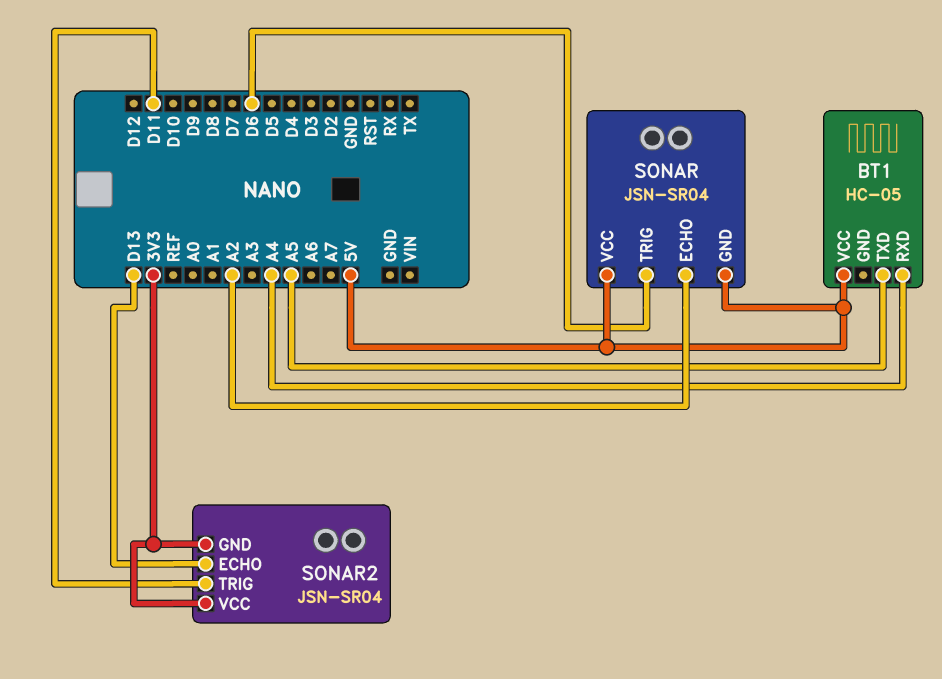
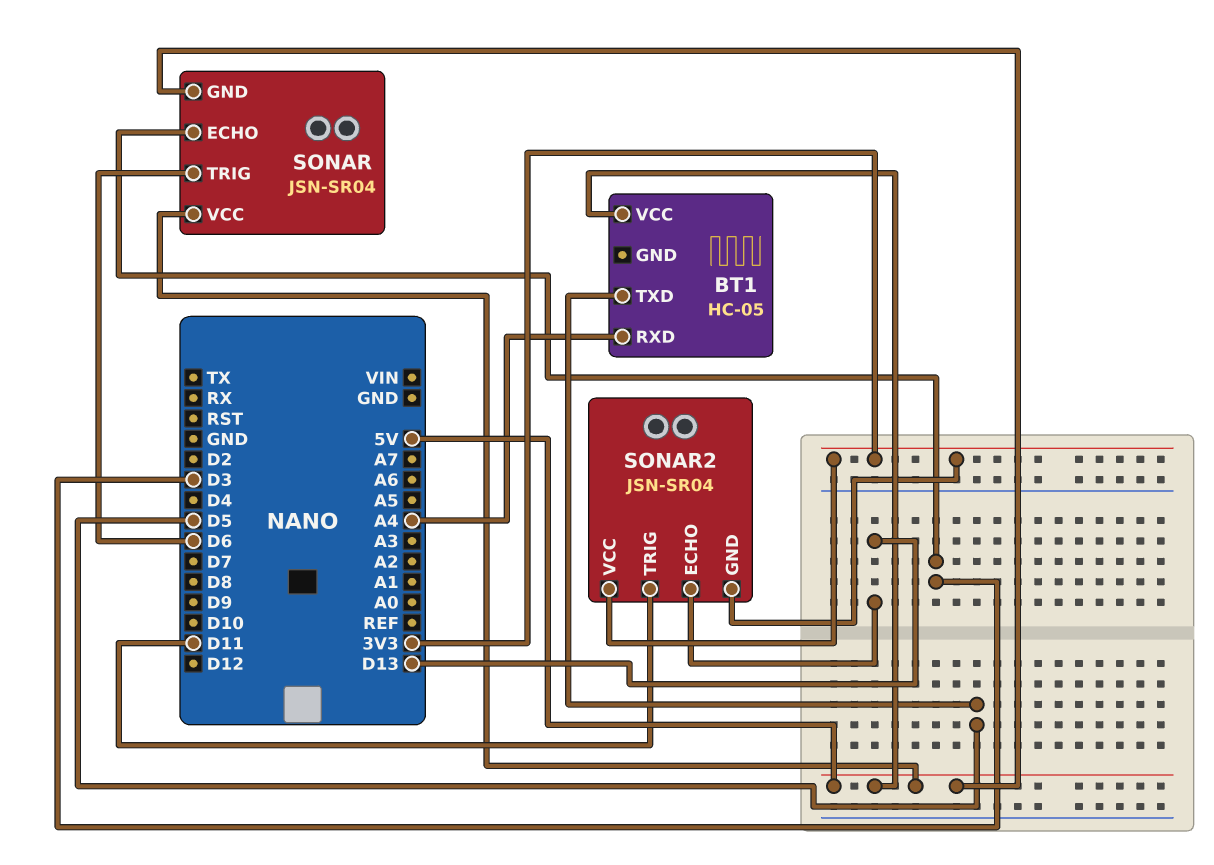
BT1 pin TXD: A5 -> D5
SONAR pin ECHO: A2 -> D3

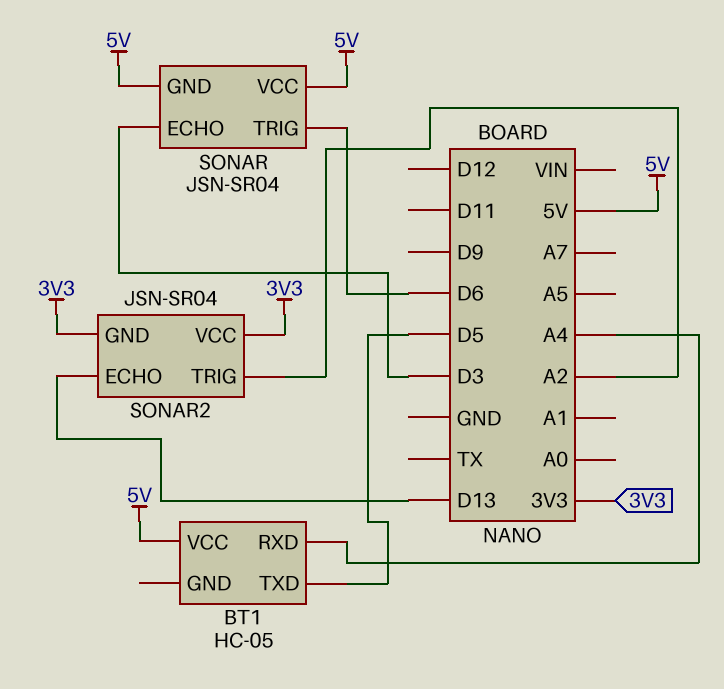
SONAR2 pin TRIG: D11 -> A2

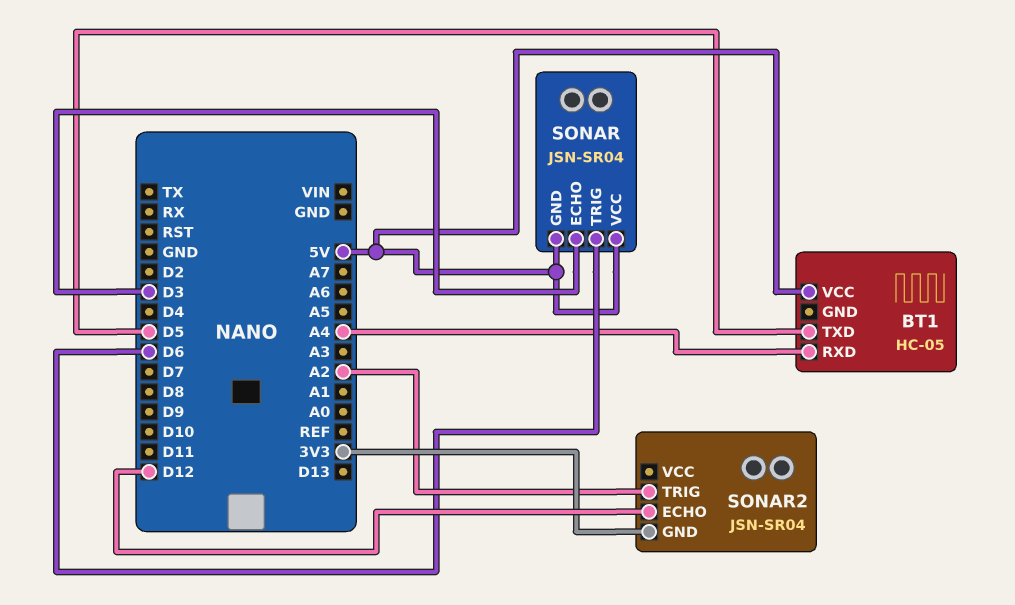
SONAR2 pin ECHO: D13 -> D12
SONAR2 pin VCC: 3V3 -> none

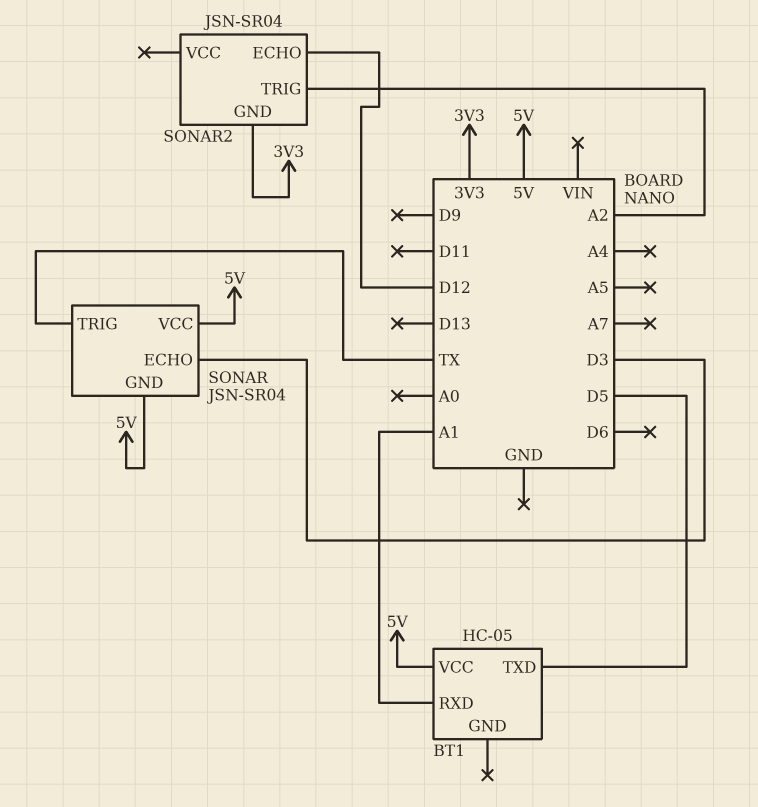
BT1 pin RXD: A4 -> A1
SONAR pin TRIG: D6 -> TX

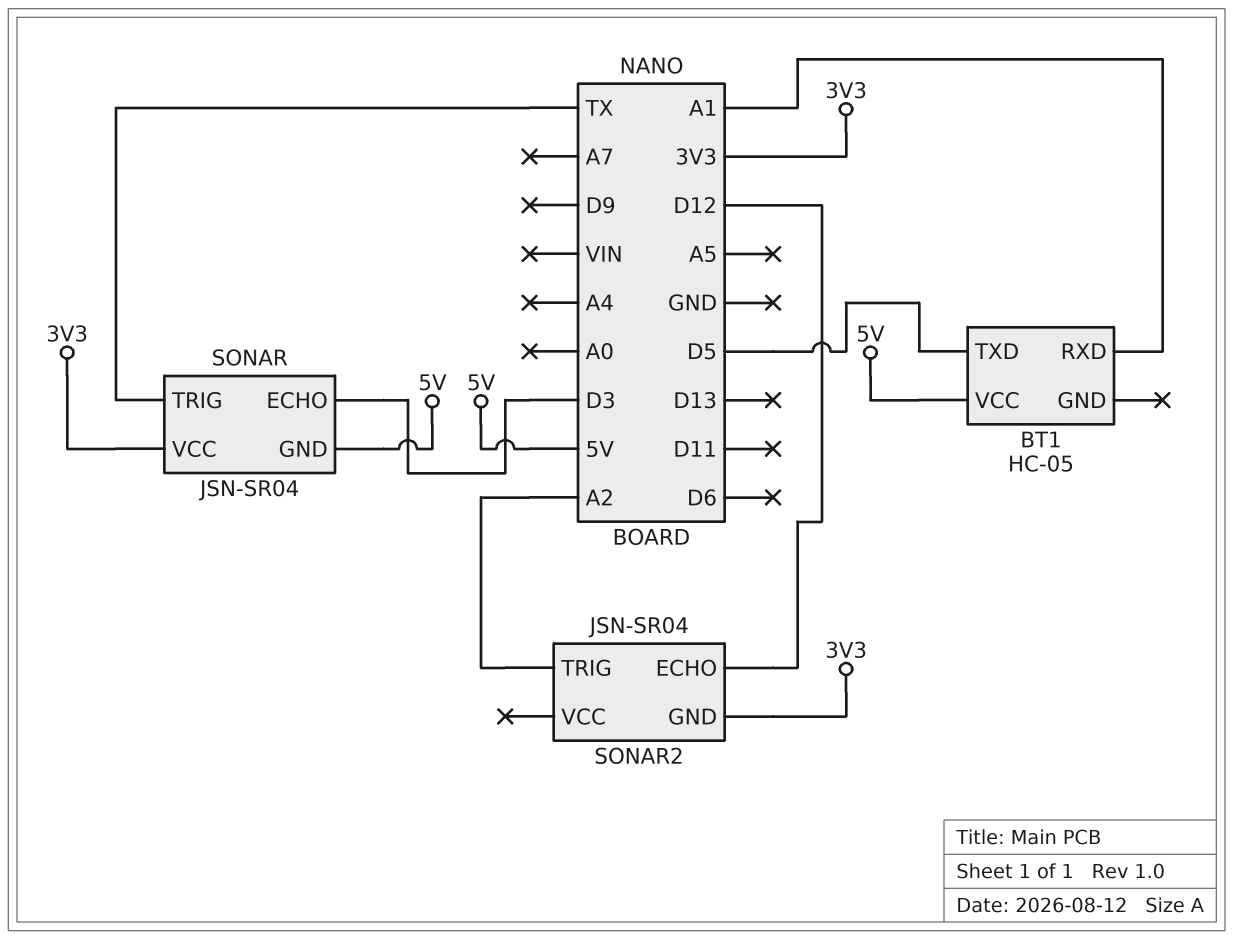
SONAR pin VCC: 5V -> 3V3

